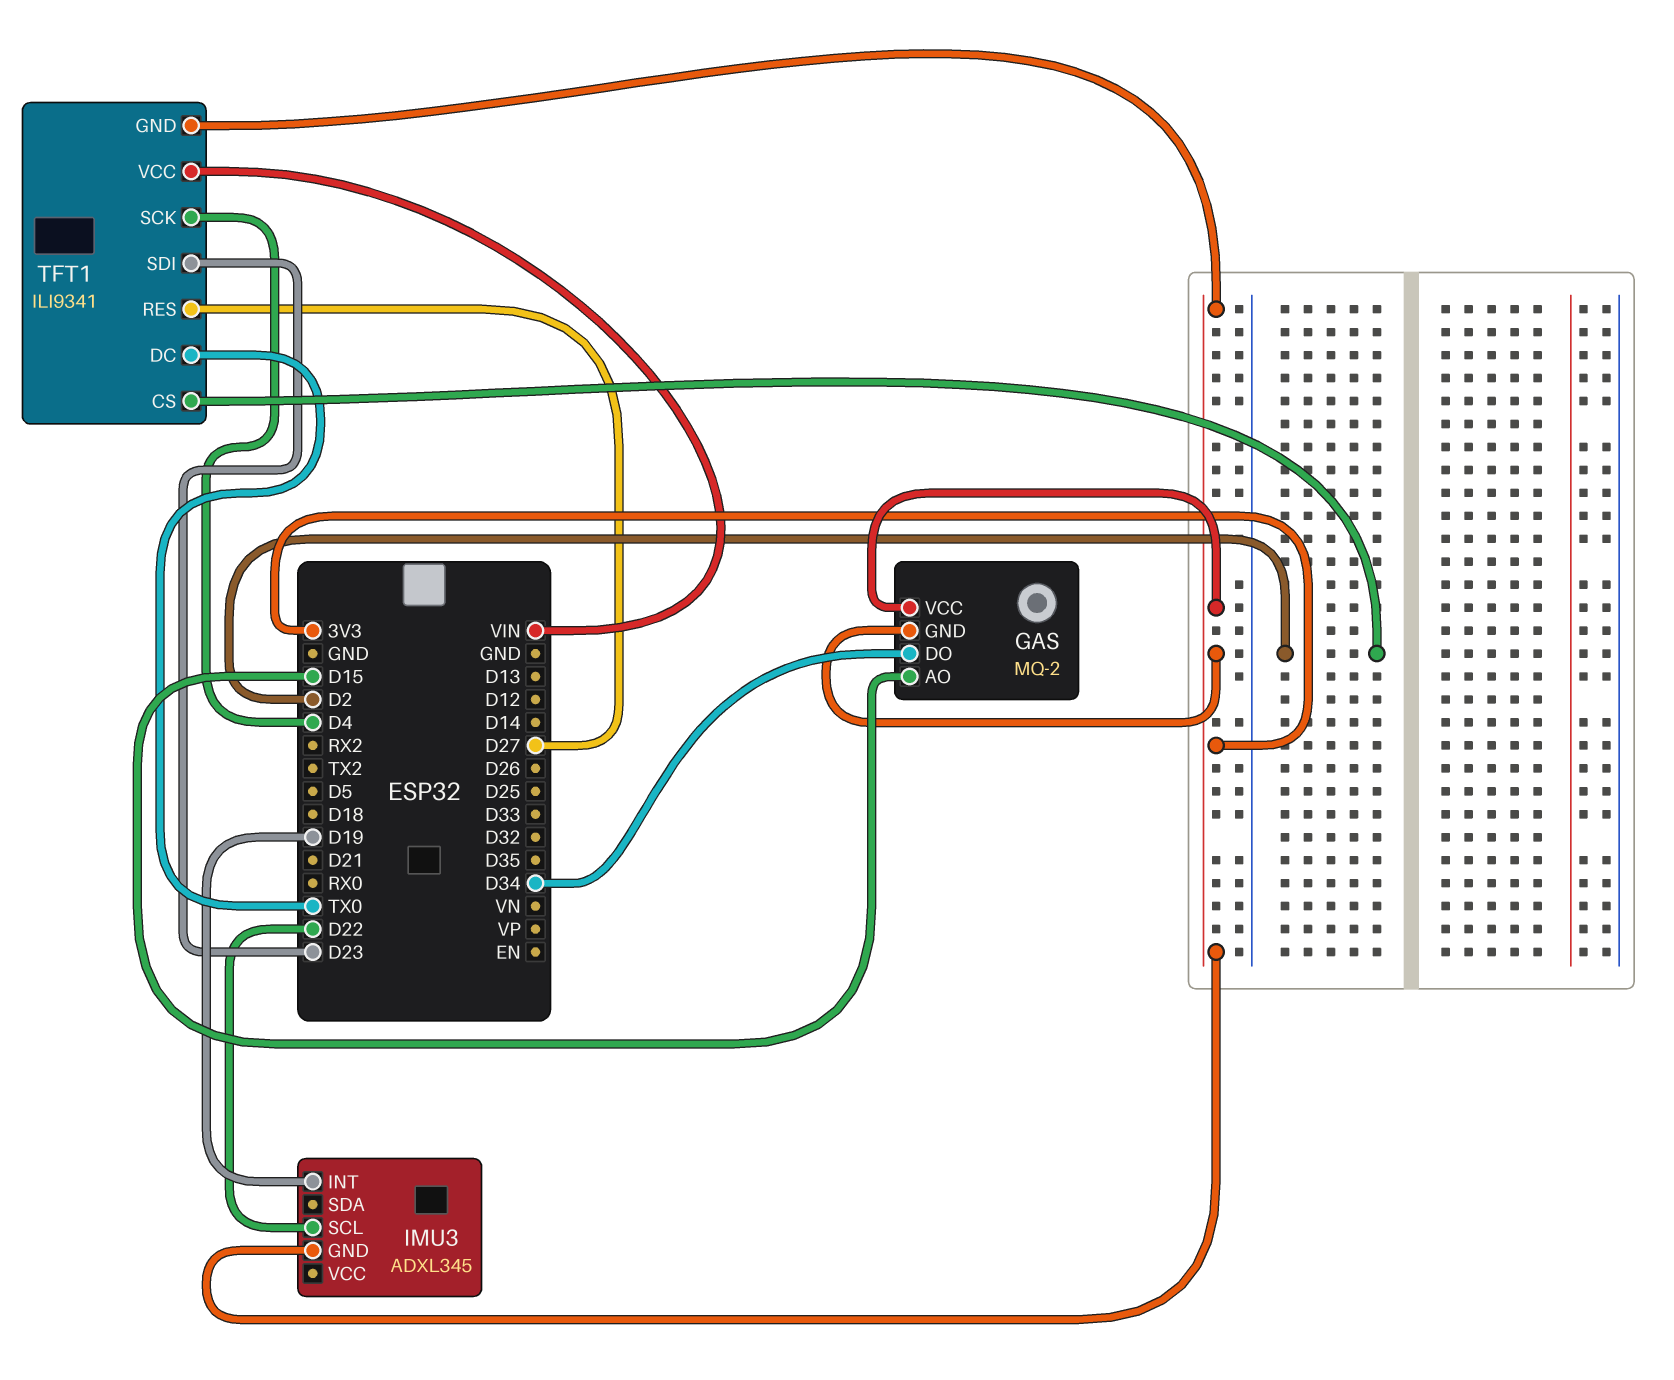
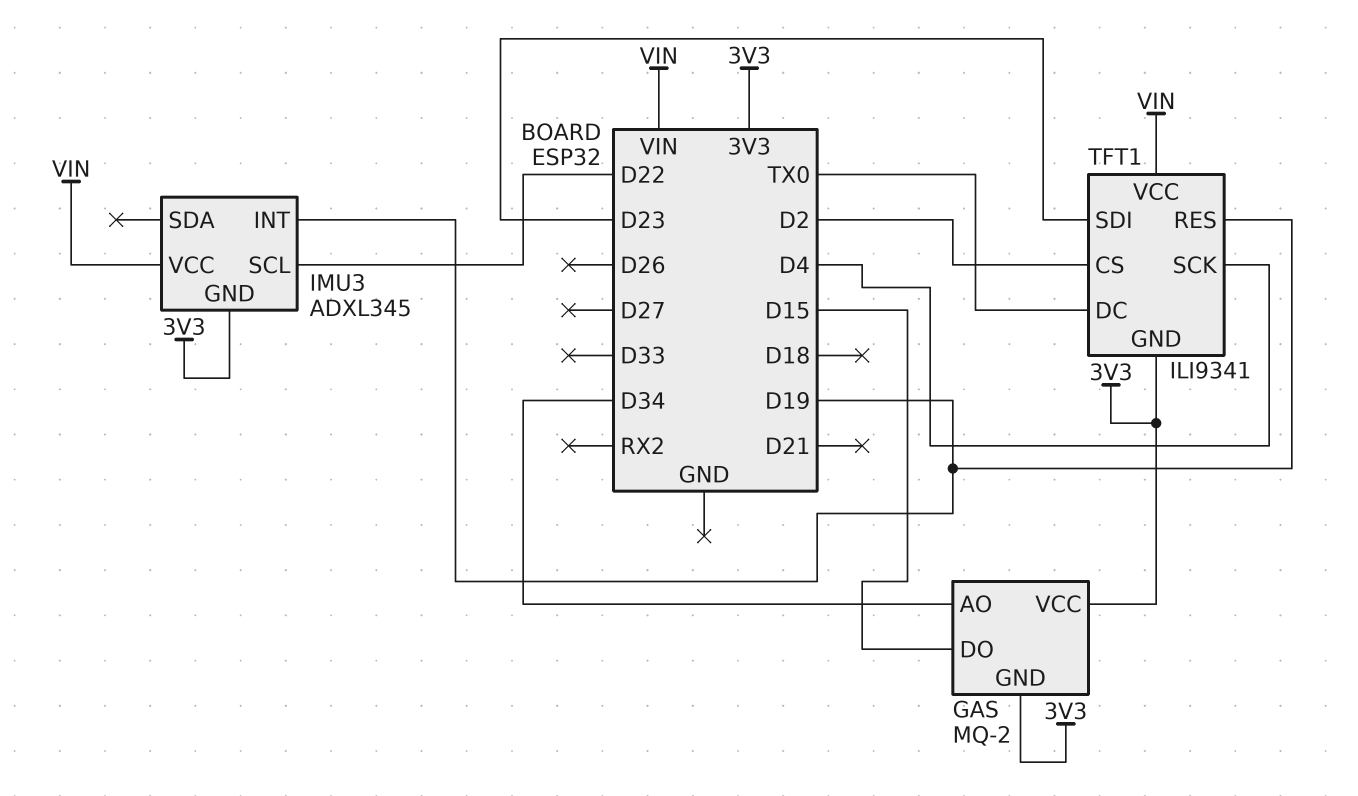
GAS pin AO: D15 -> D34
GAS pin DO: D34 -> D15
IMU3 pin VCC: none -> VIN
TFT1 pin RES: D27 -> D19

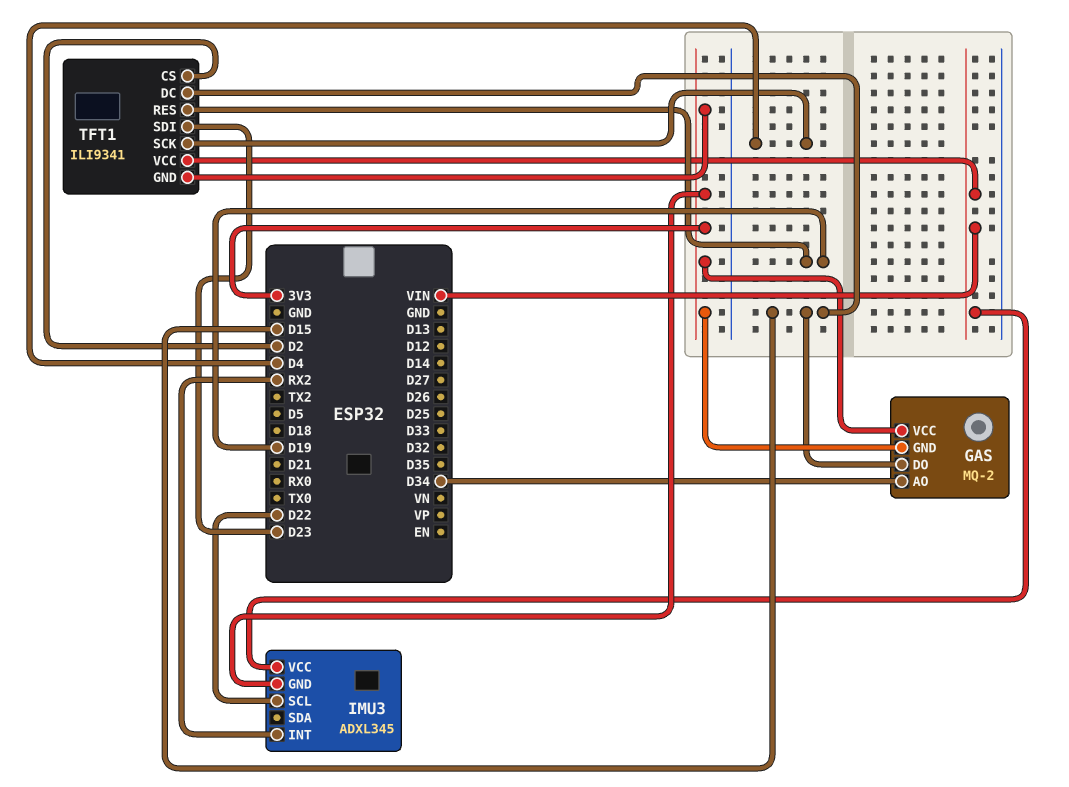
IMU3 pin INT: D19 -> RX2
TFT1 pin DC: TX0 -> D15

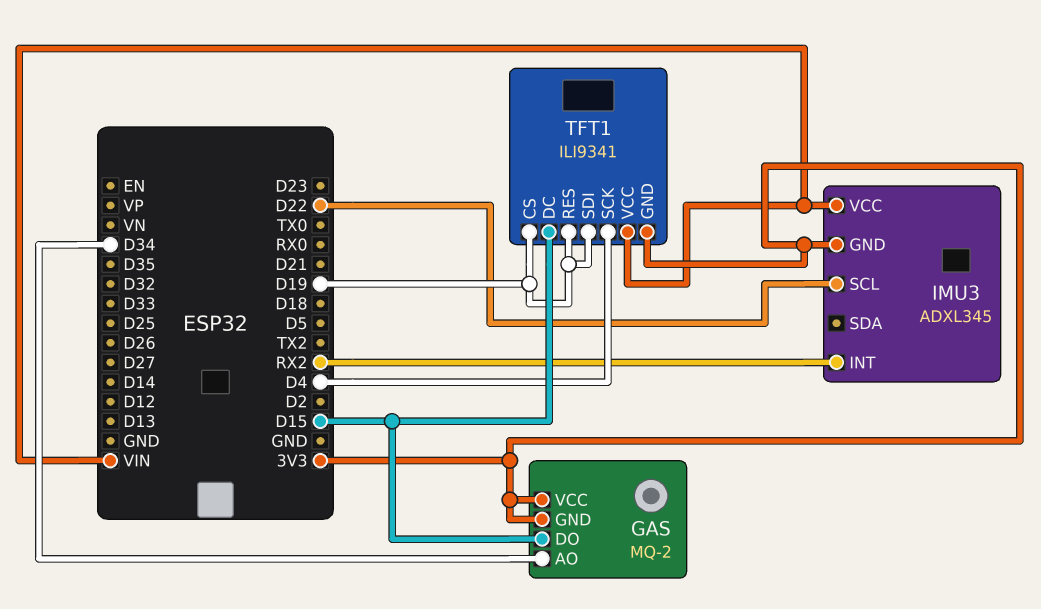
TFT1 pin CS: D2 -> D19
TFT1 pin SDI: D23 -> D19

